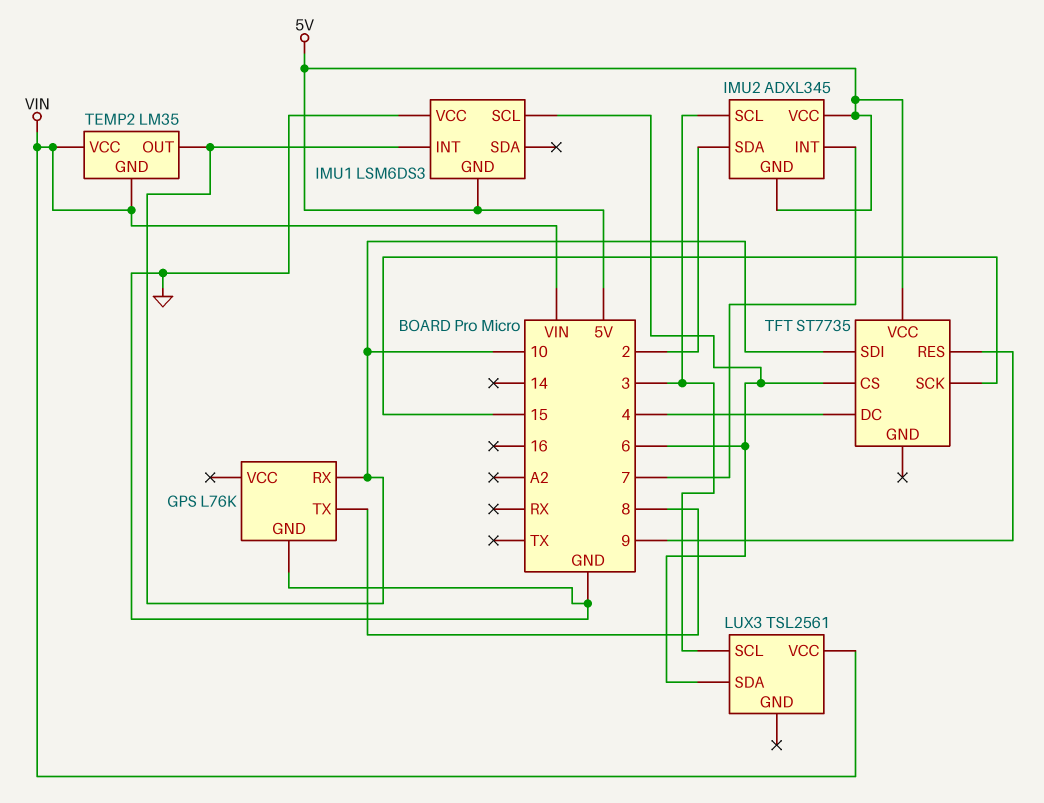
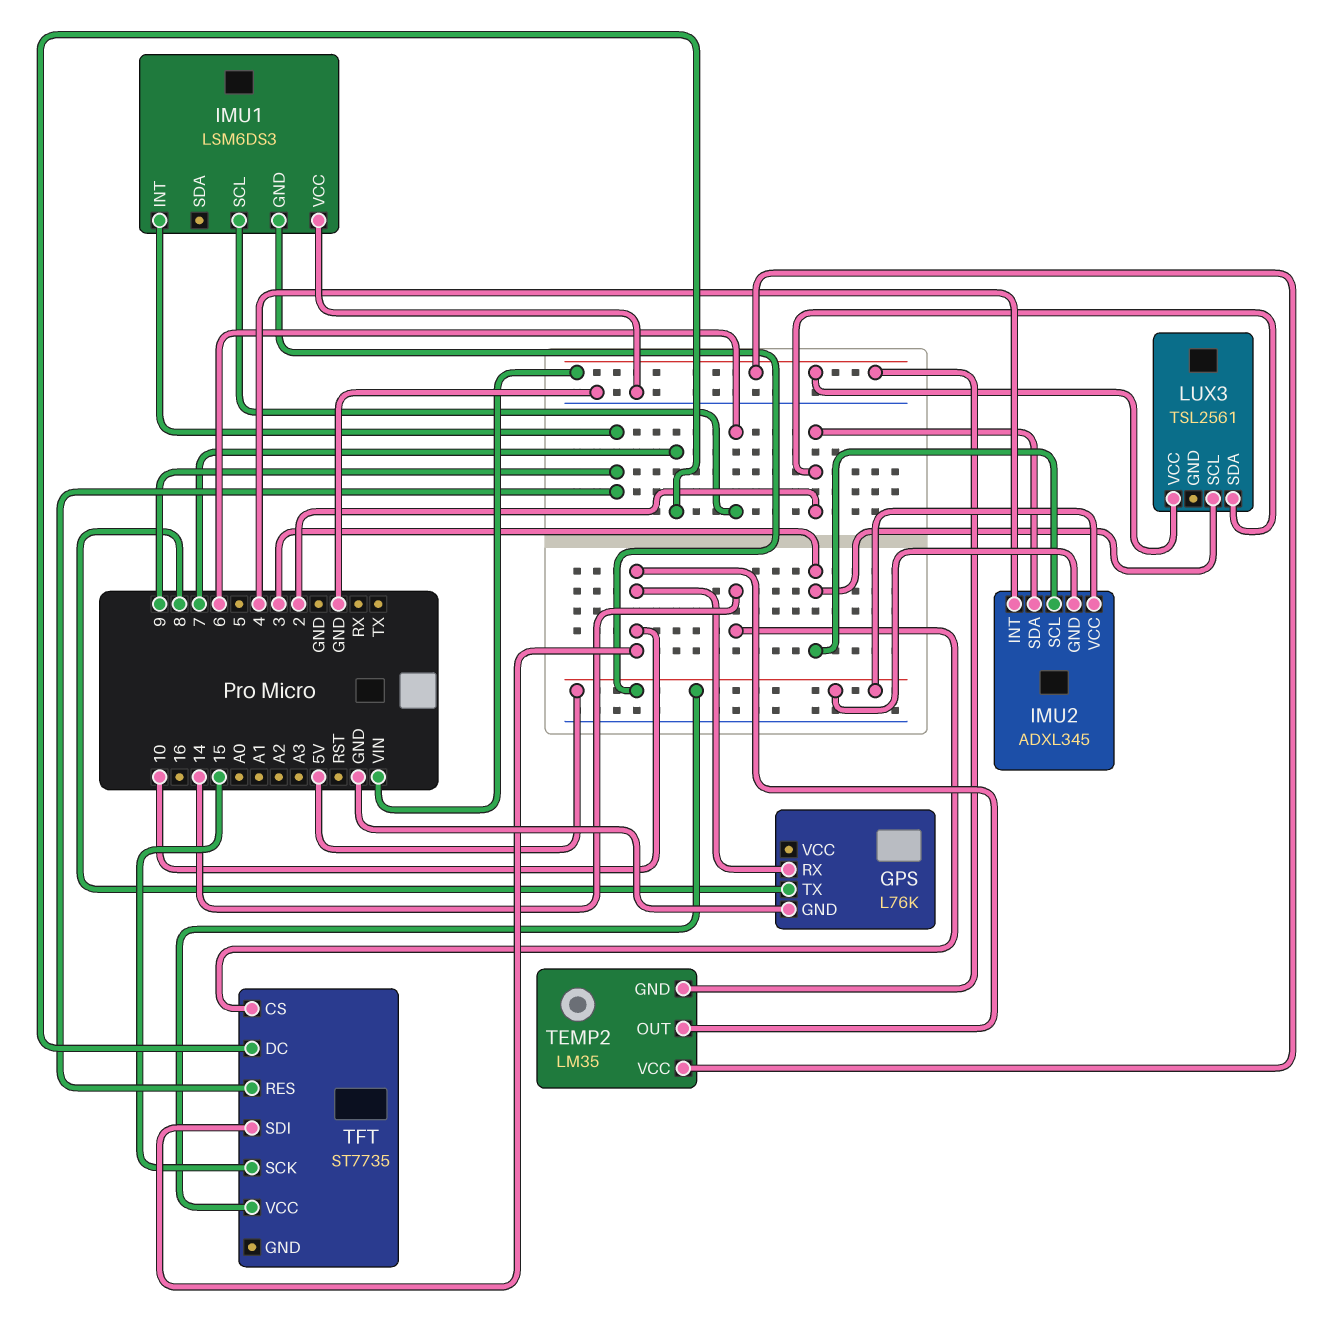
IMU1 pin INT: 10 -> 9
IMU2 pin INT: 7 -> 4
LUX3 pin SDA: 6 -> 2
TFT pin CS: 6 -> 14
TFT pin DC: 4 -> 7

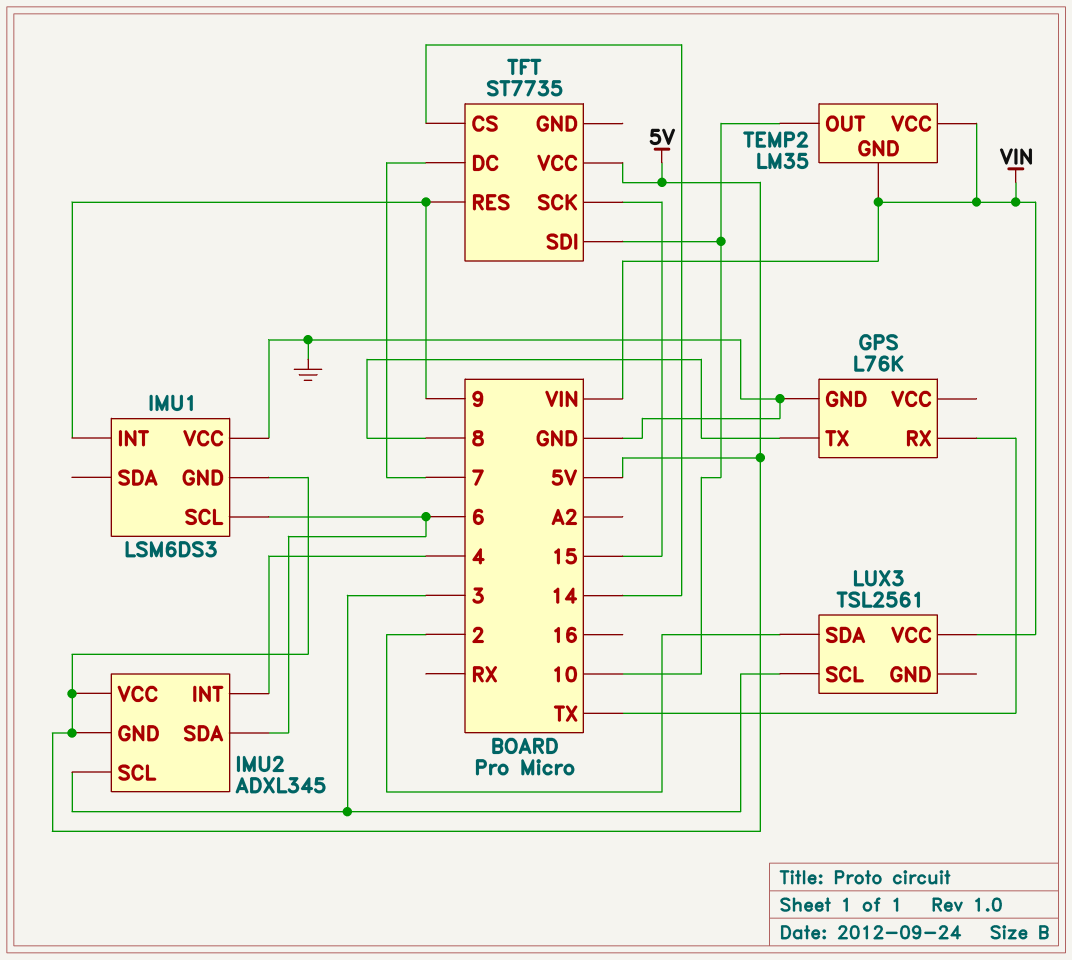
GPS pin RX: 10 -> TX
IMU2 pin SDA: 2 -> 6

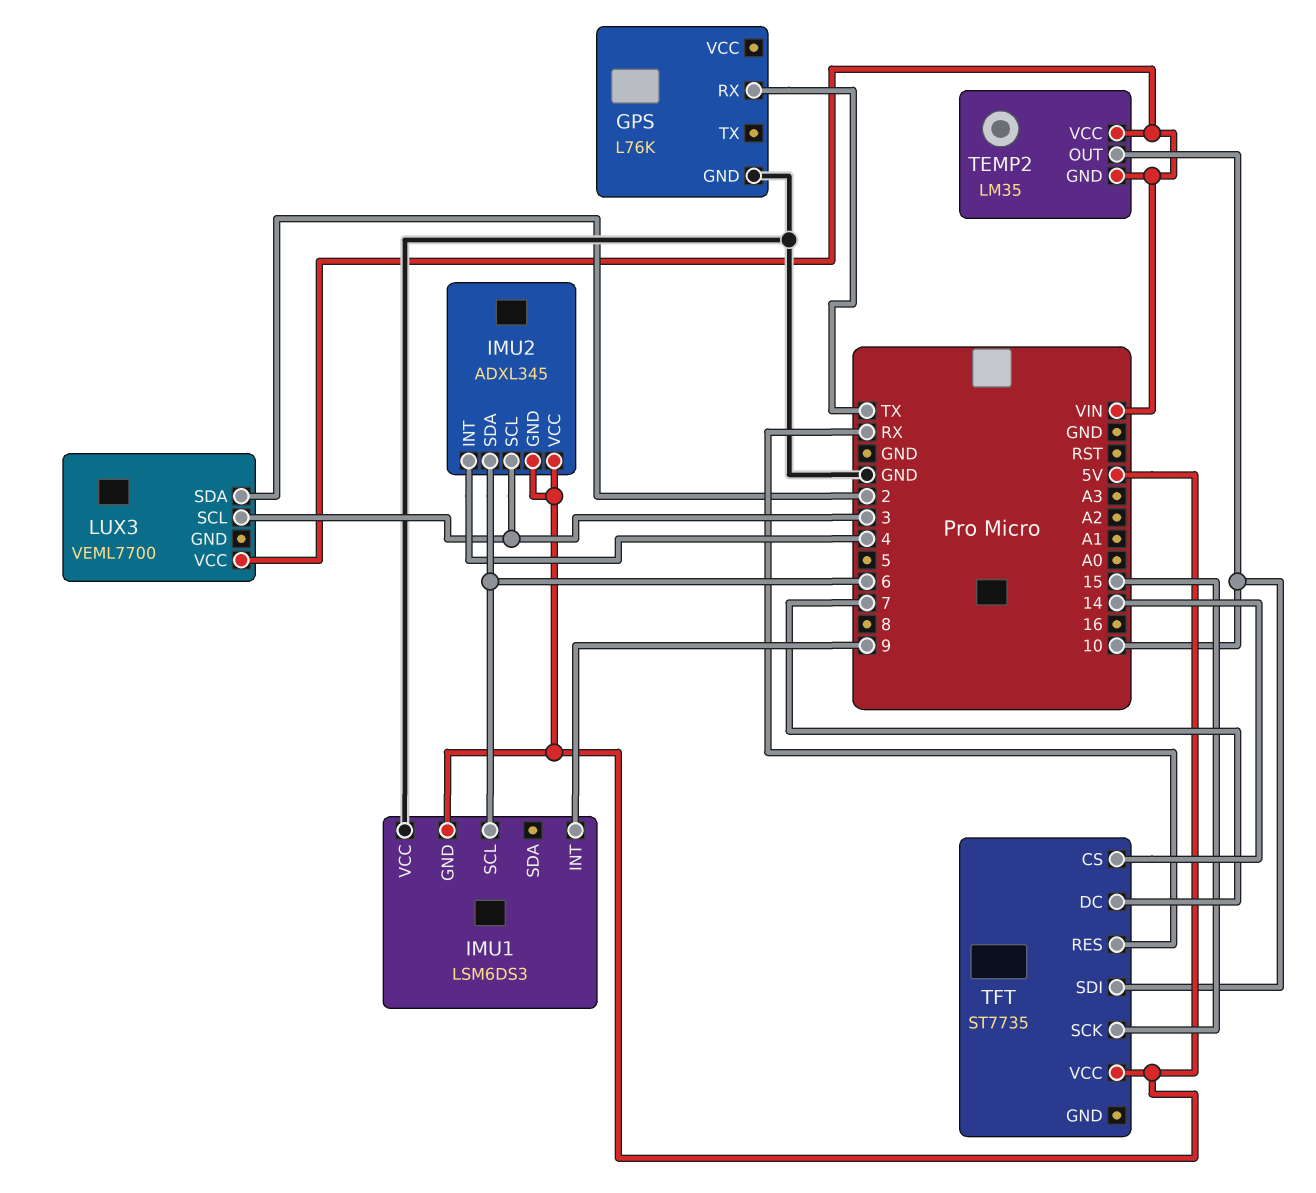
GPS pin TX: 8 -> none
LUX3: TSL2561 -> VEML7700
TFT pin RES: 9 -> RX

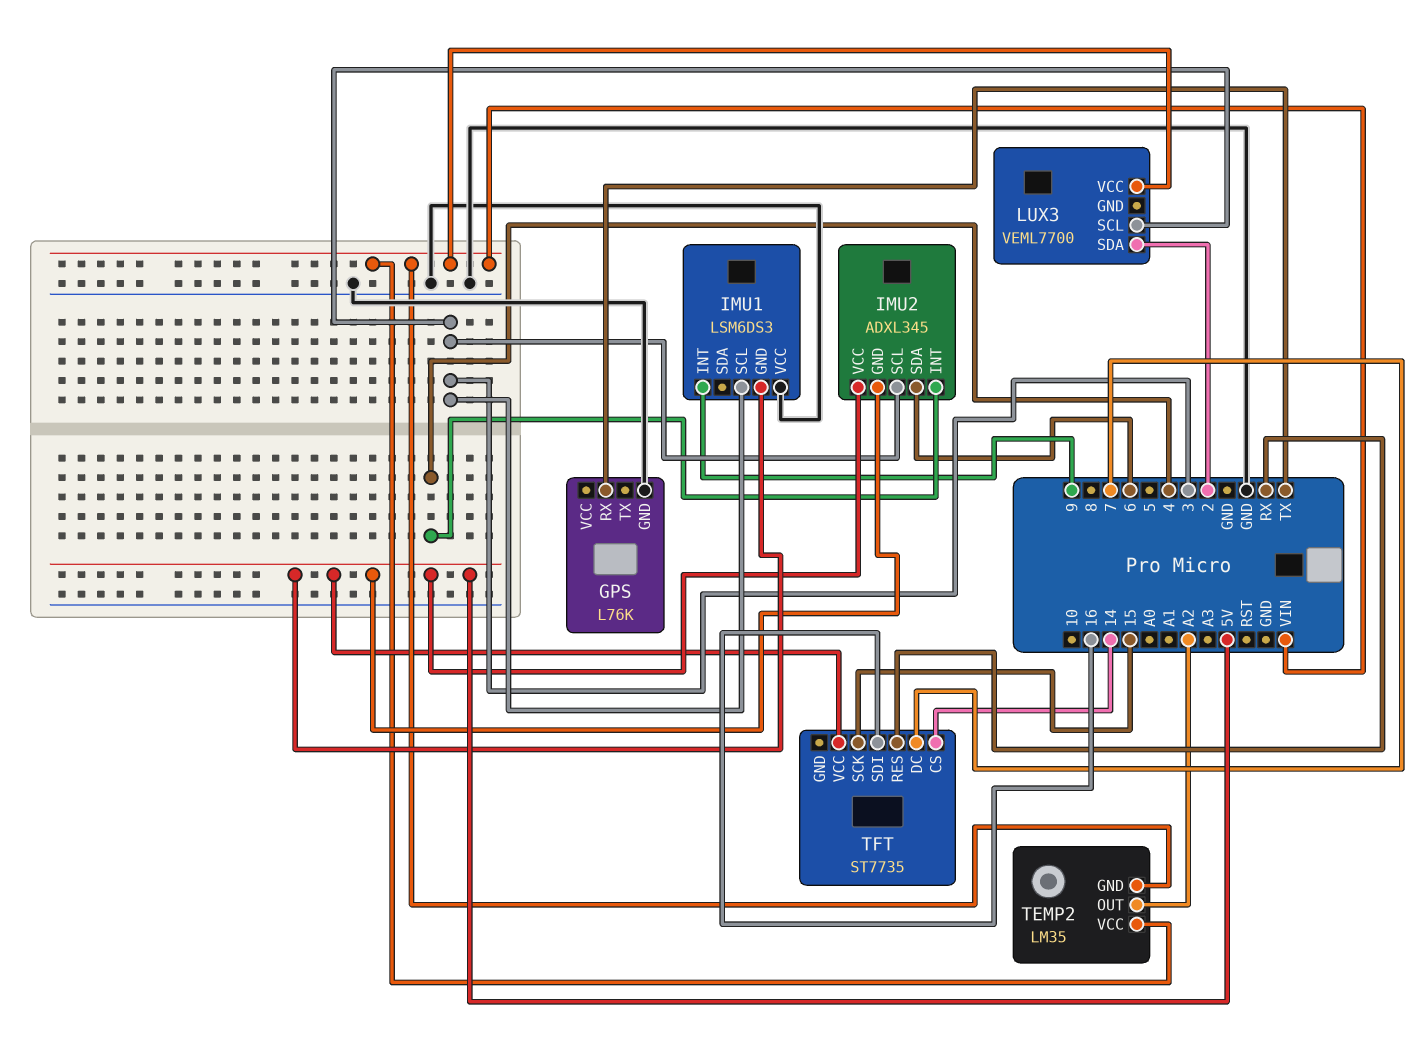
IMU1 pin SCL: 6 -> 3
TEMP2 pin OUT: 10 -> A2
TFT pin SDI: 10 -> 16

